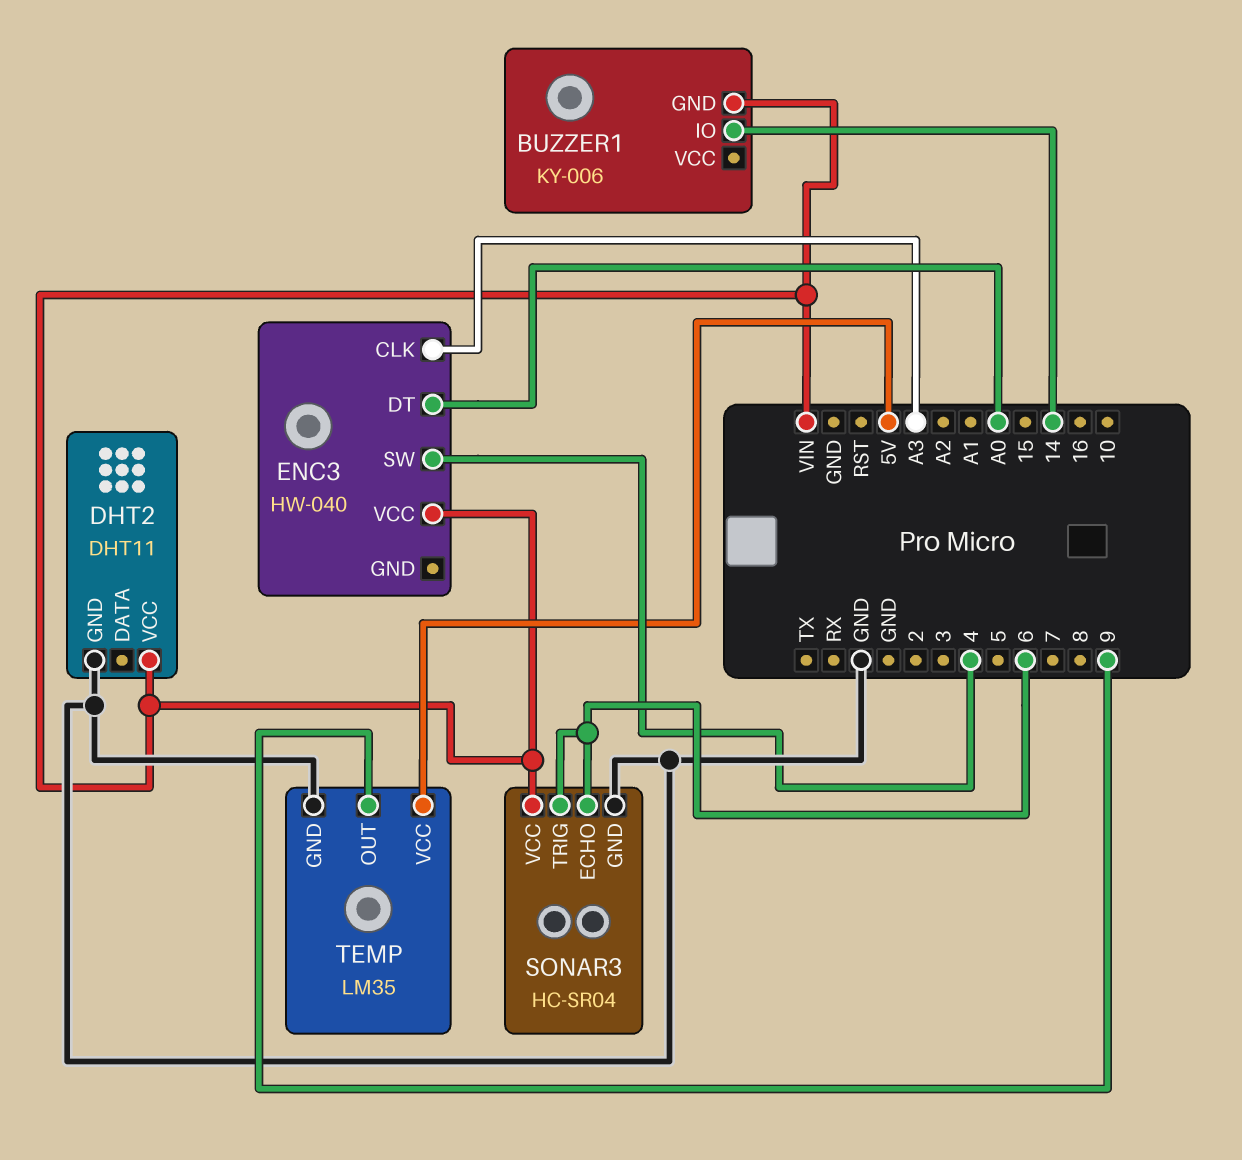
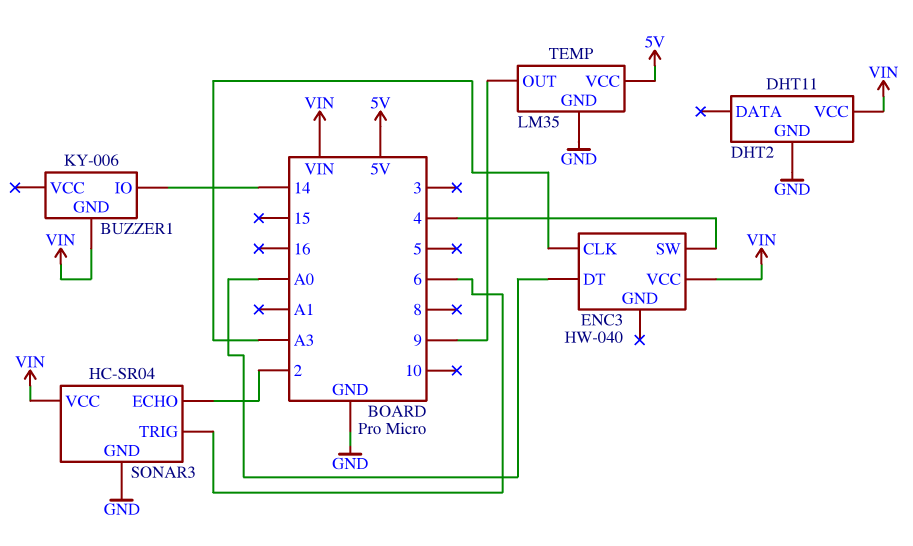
SONAR3 pin ECHO: 6 -> 2

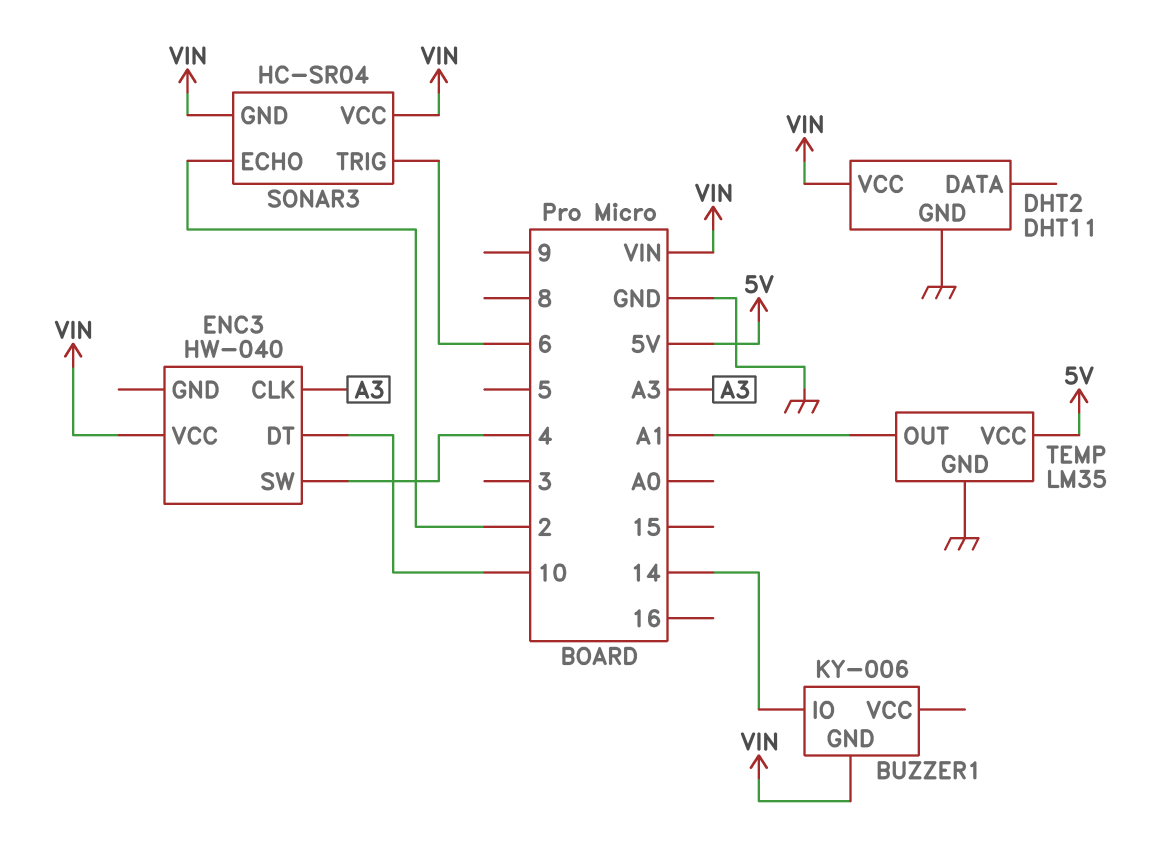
ENC3 pin DT: A0 -> 10
SONAR3 pin GND: GND -> VIN
TEMP pin OUT: 9 -> A1

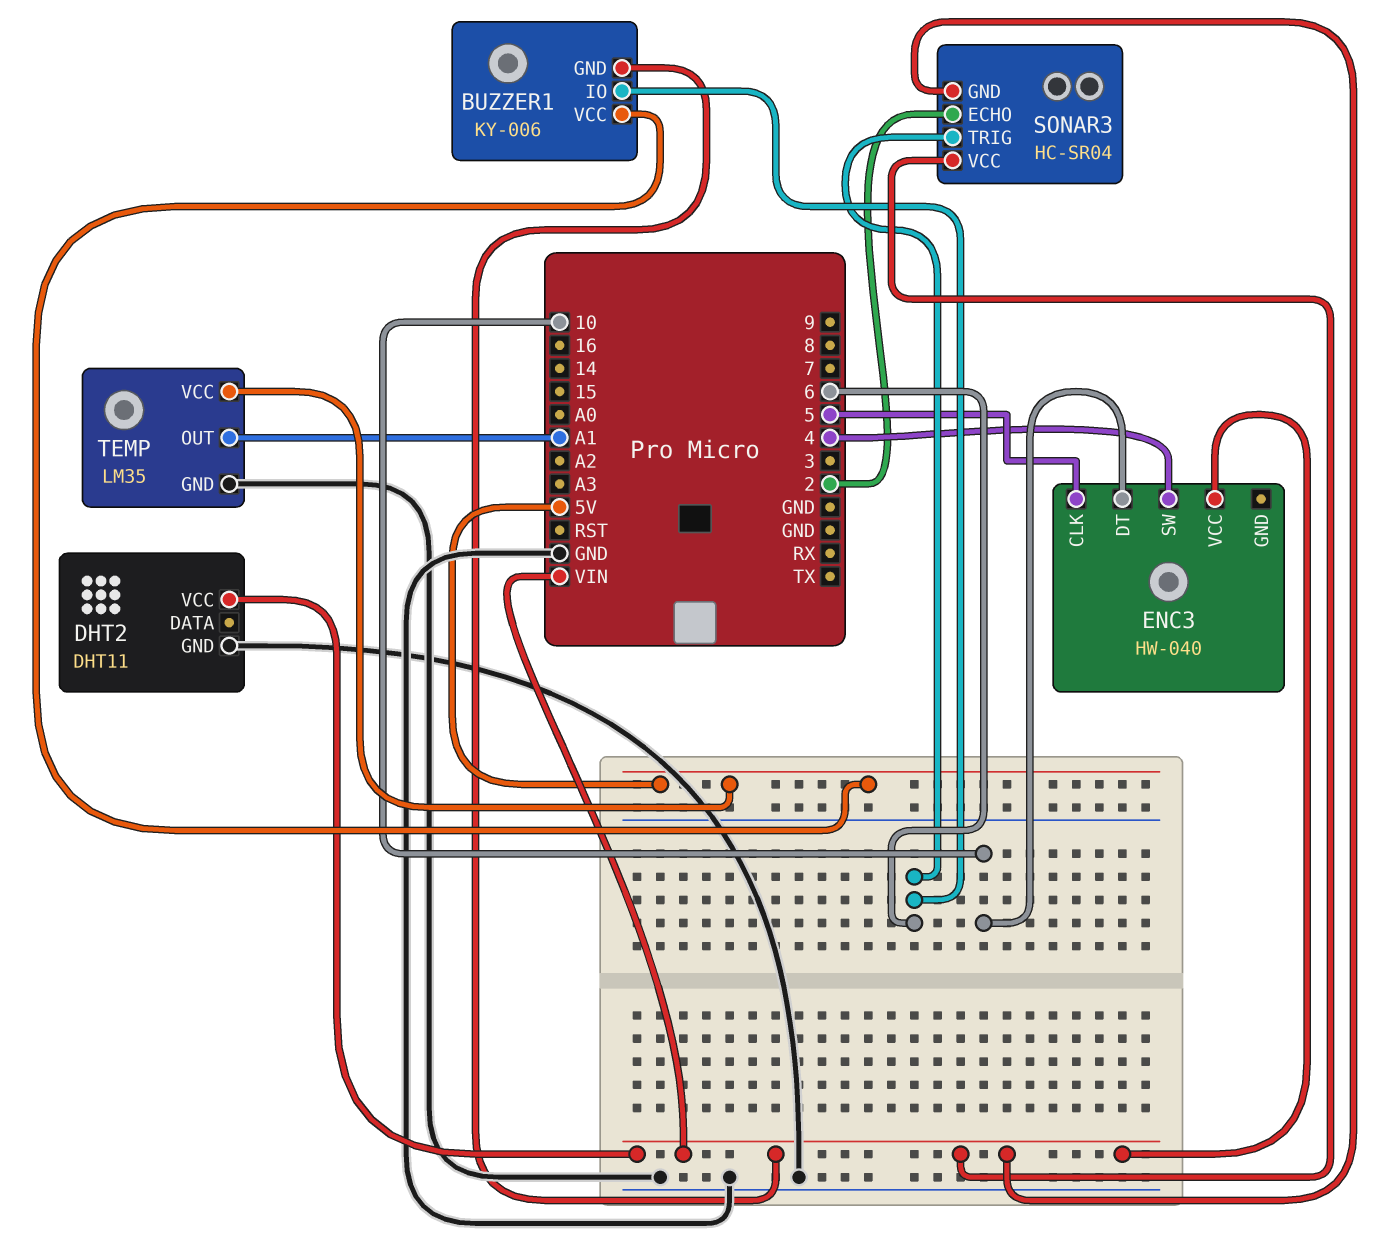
BUZZER1 pin IO: 14 -> 6
BUZZER1 pin VCC: none -> 5V
ENC3 pin CLK: A3 -> 5

